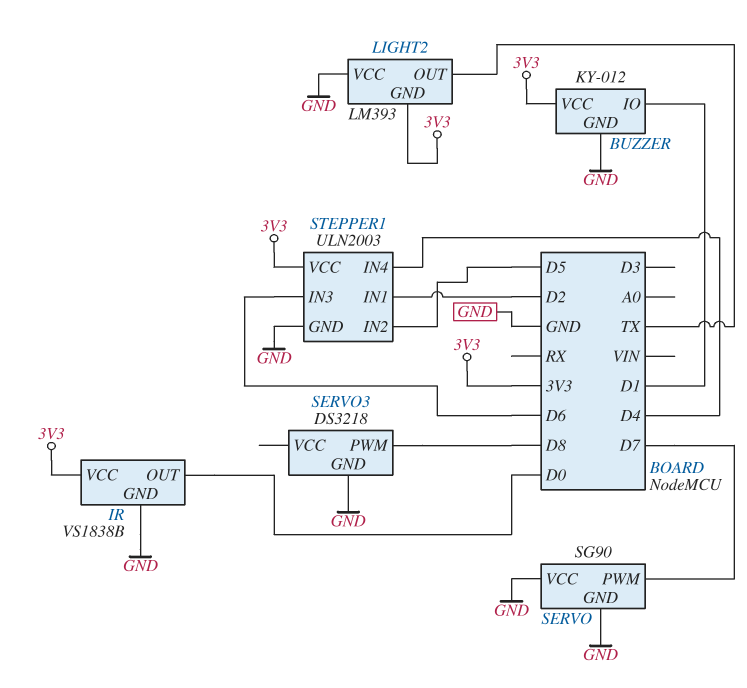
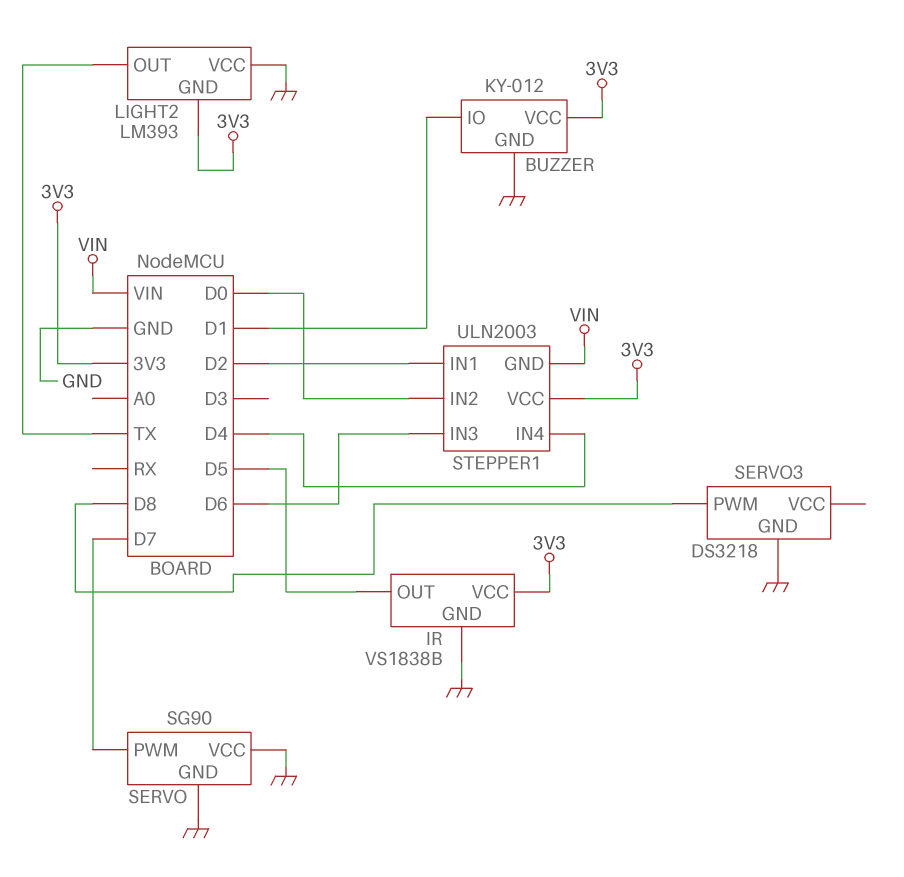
IR pin OUT: D0 -> D5
STEPPER1 pin GND: GND -> VIN
STEPPER1 pin IN2: D5 -> D0

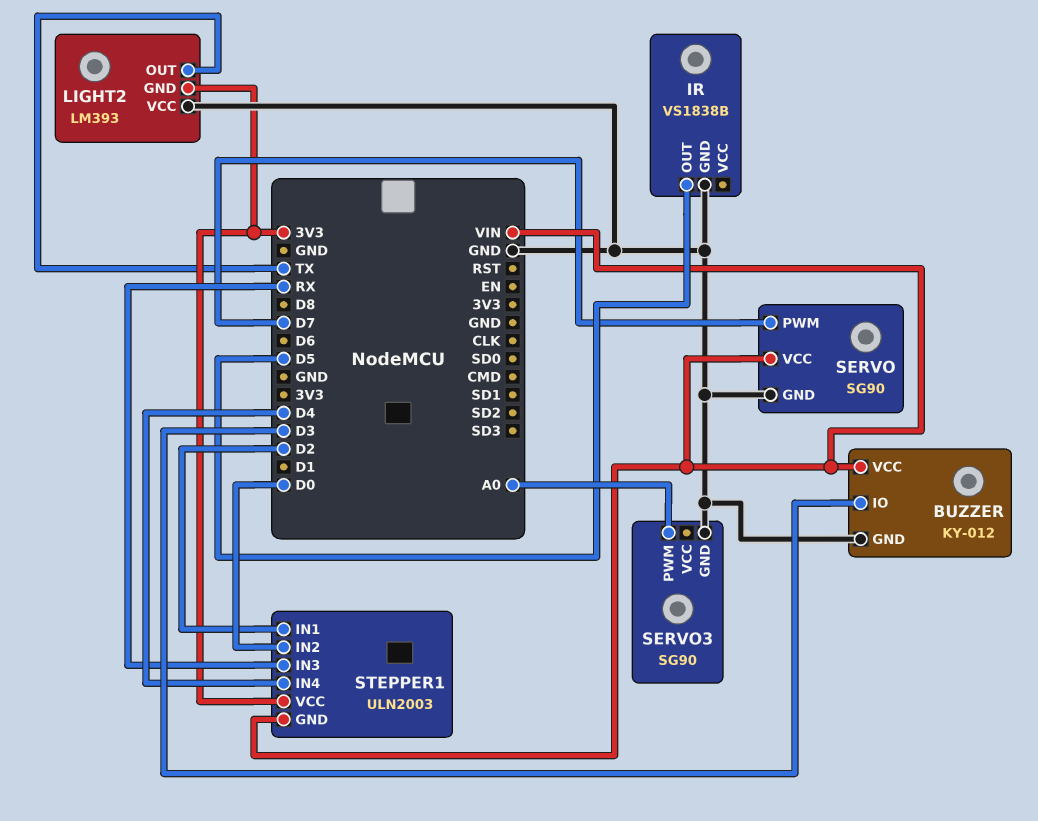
BUZZER pin IO: D1 -> D3
BUZZER pin VCC: 3V3 -> VIN
IR pin VCC: 3V3 -> none
SERVO pin VCC: GND -> VIN
SERVO3: DS3218 -> SG90
SERVO3 pin PWM: D8 -> A0
STEPPER1 pin IN3: D6 -> RX

